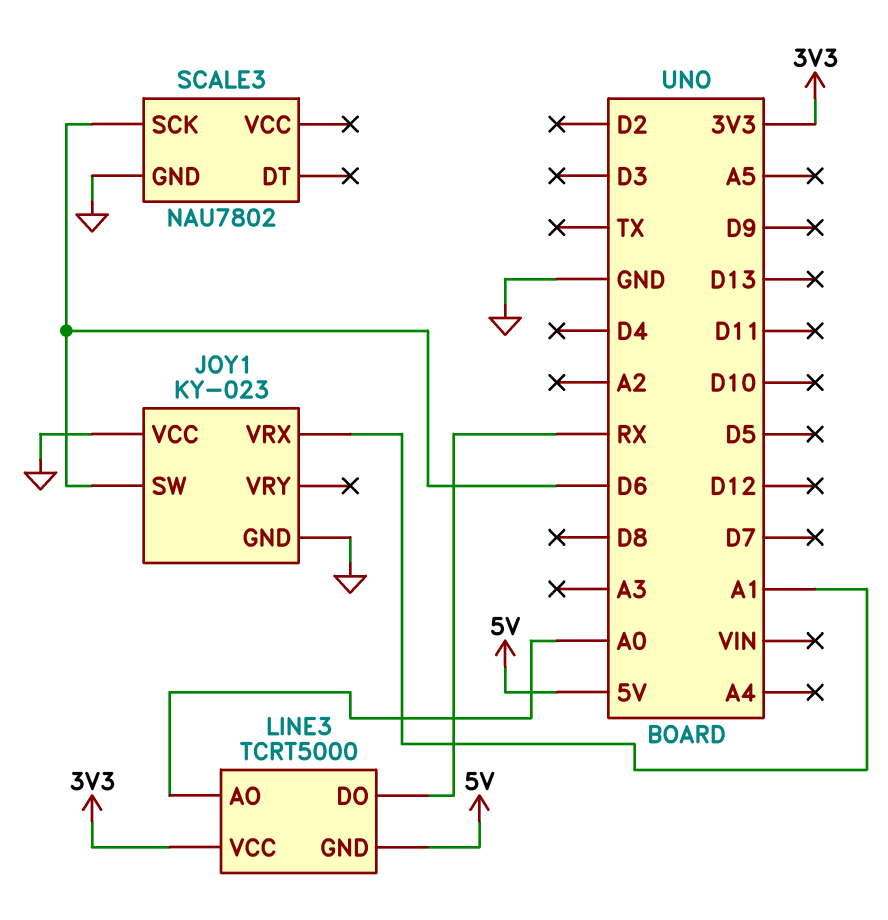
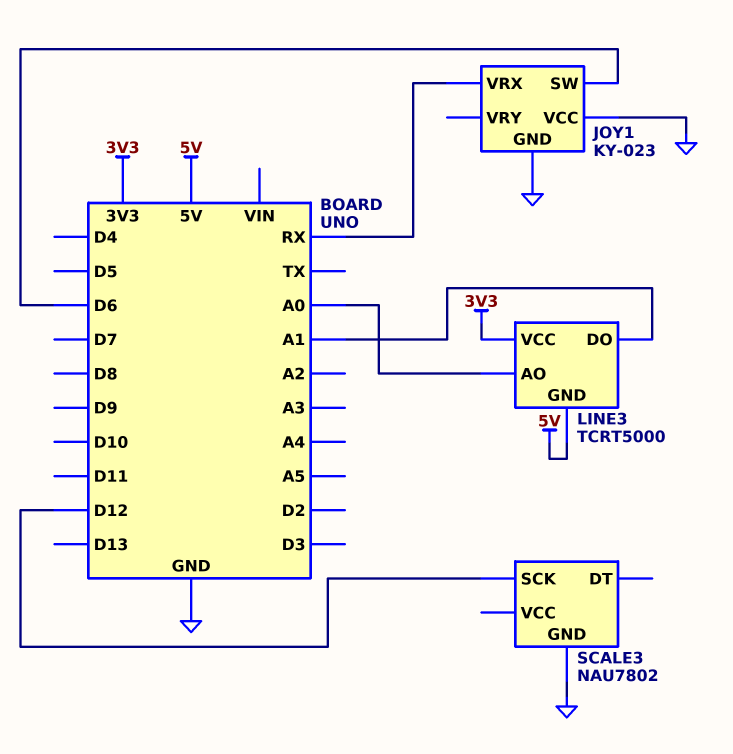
JOY1 pin VRX: A1 -> RX
LINE3 pin DO: RX -> A1
SCALE3 pin SCK: D6 -> D12

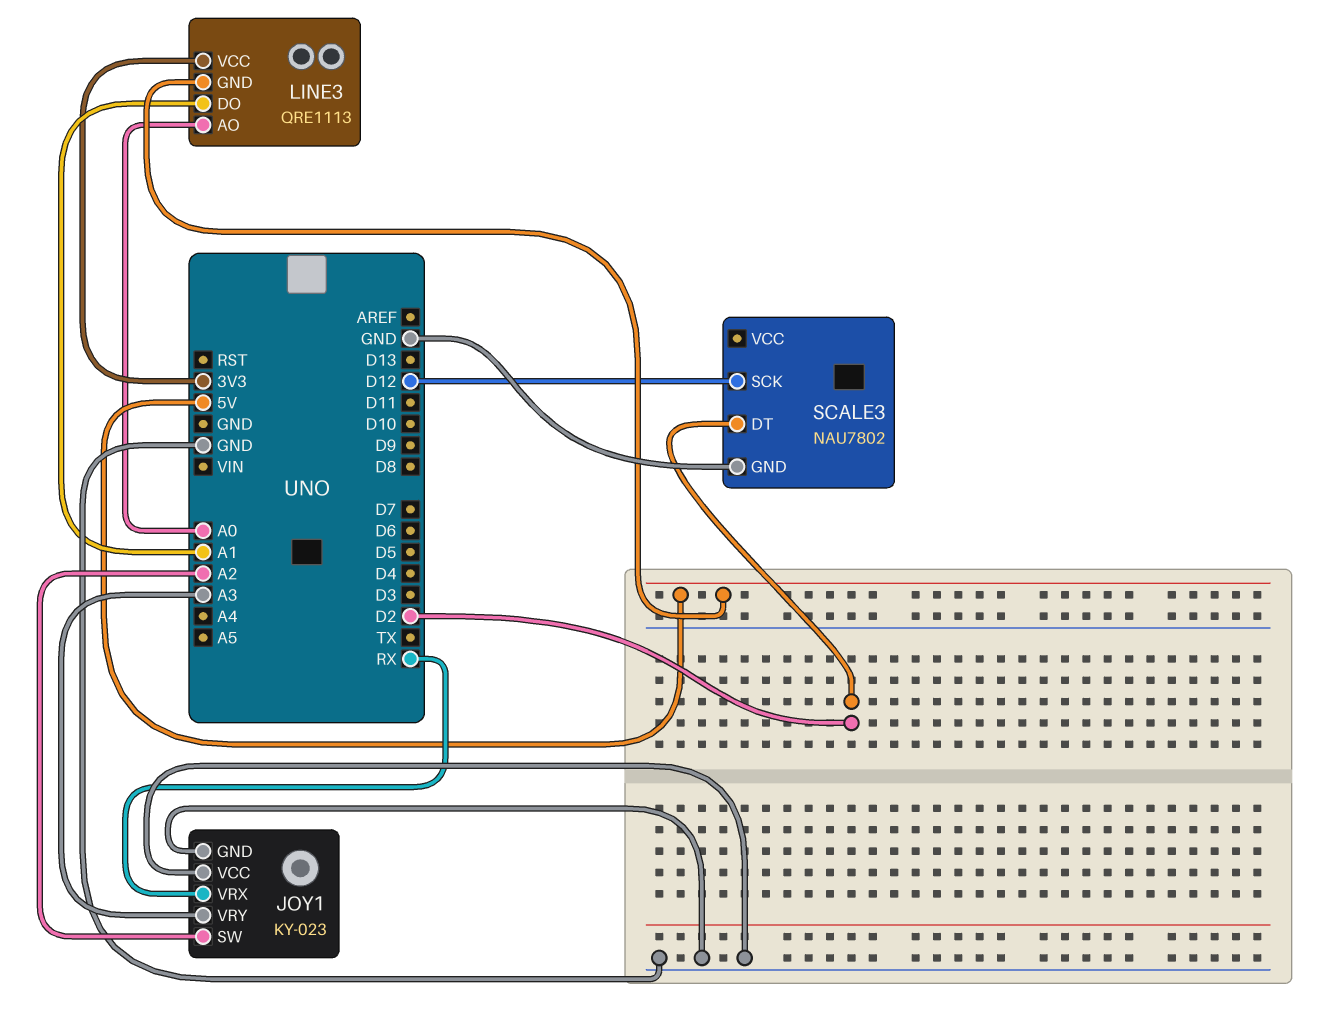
JOY1 pin SW: D6 -> A2
JOY1 pin VRY: none -> A3
LINE3: TCRT5000 -> QRE1113
SCALE3 pin DT: none -> D2

